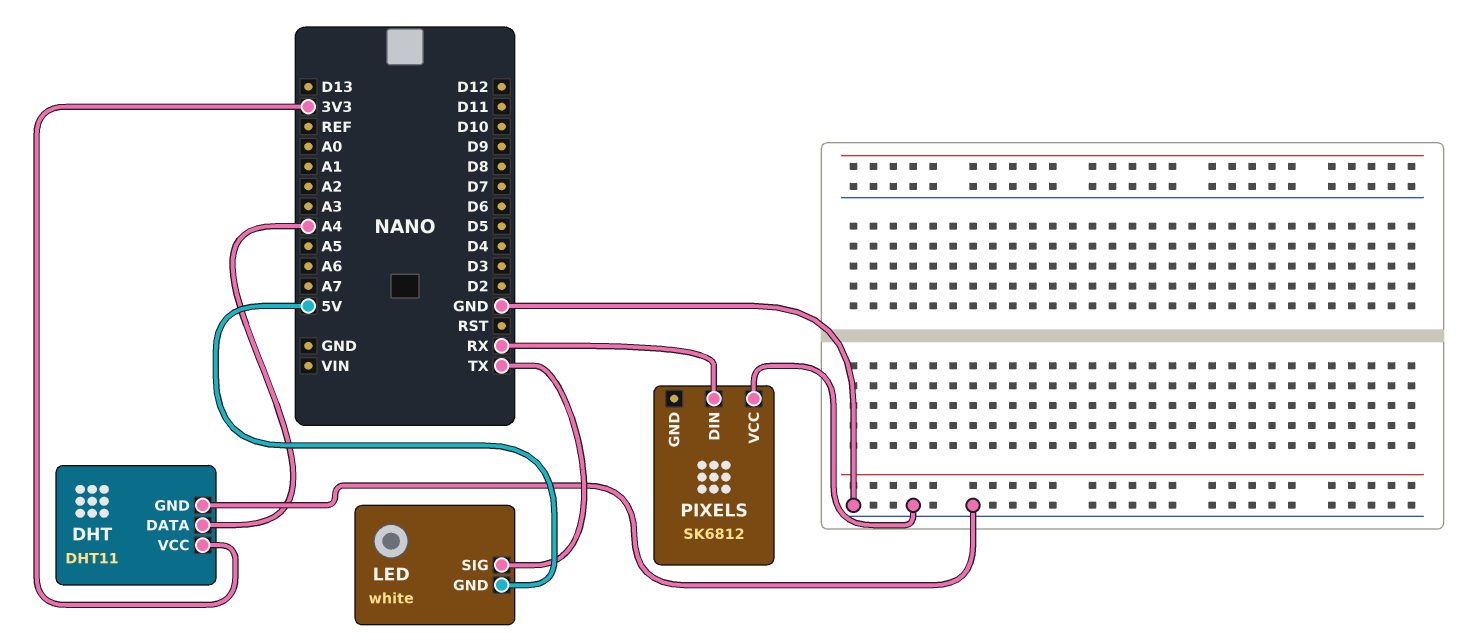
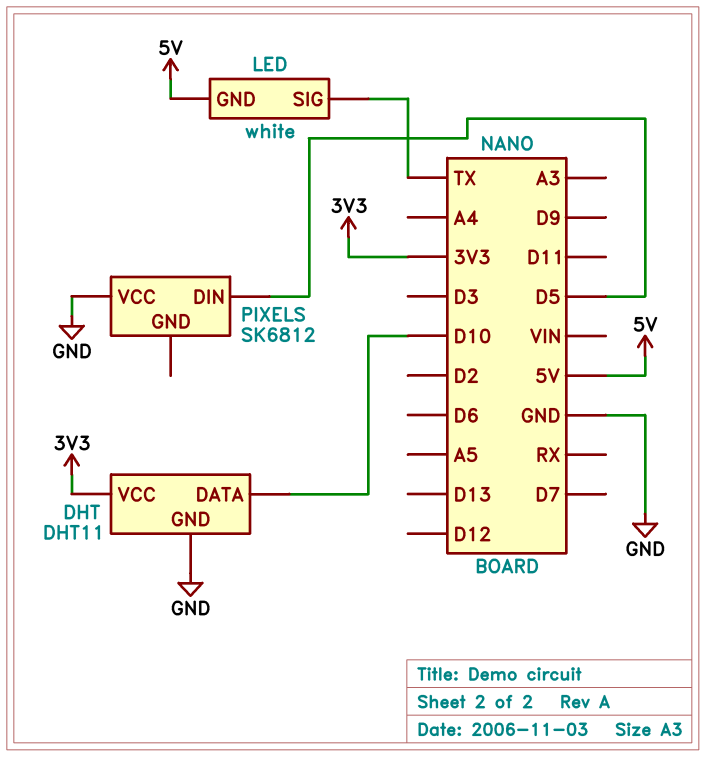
DHT pin DATA: A4 -> D10
PIXELS pin DIN: RX -> D5

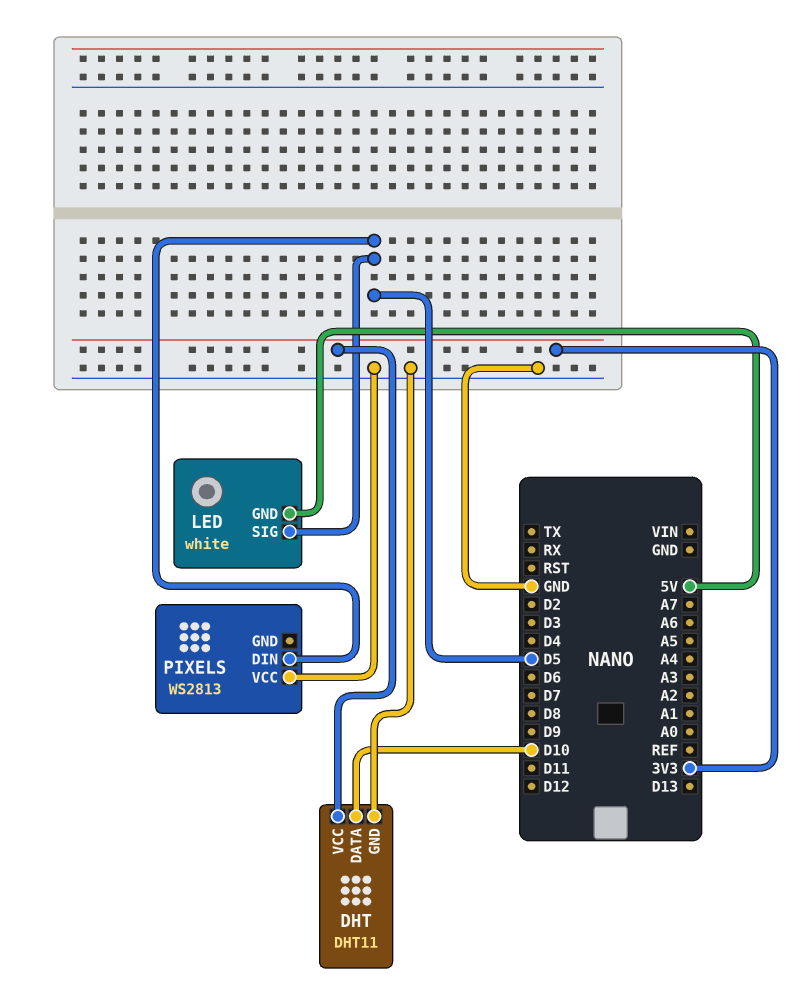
LED pin SIG: TX -> D5
PIXELS: SK6812 -> WS2813

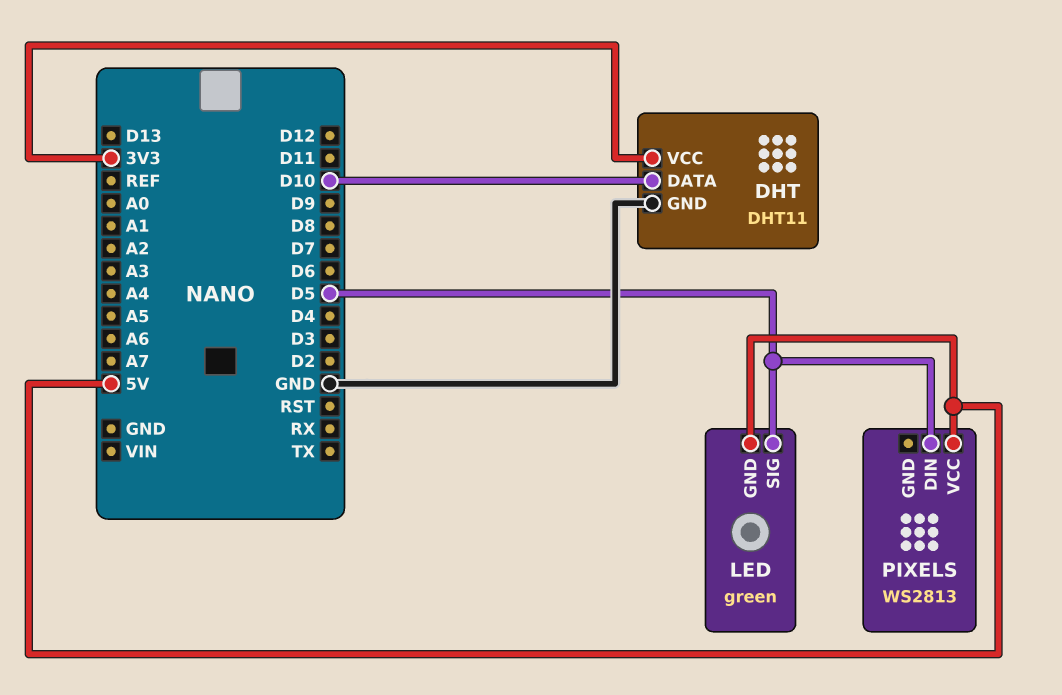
LED: white -> green
PIXELS pin VCC: GND -> 5V

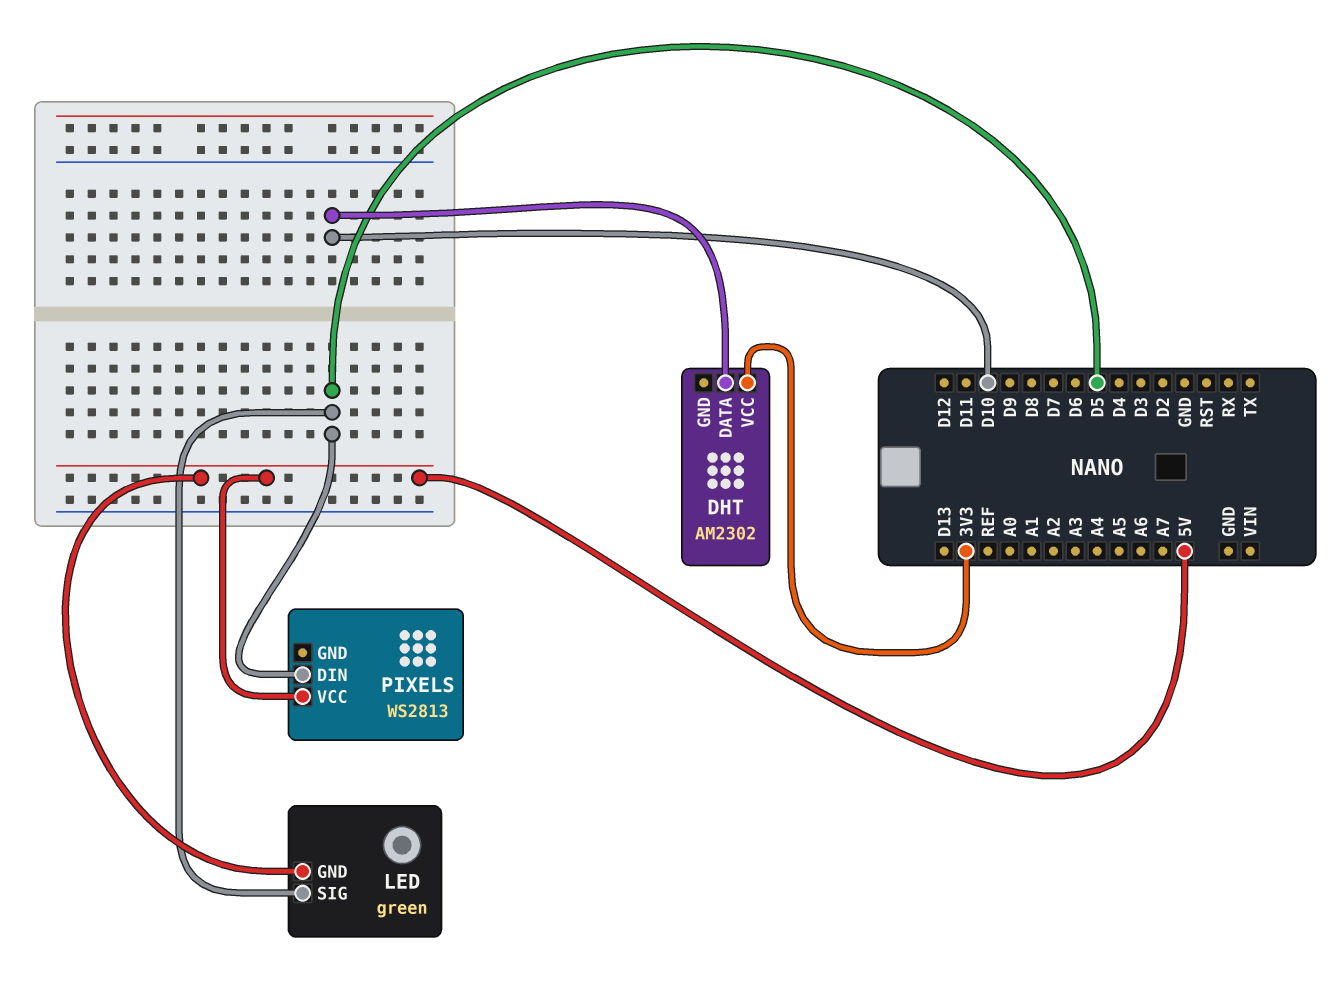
DHT: DHT11 -> AM2302
DHT pin GND: GND -> none

